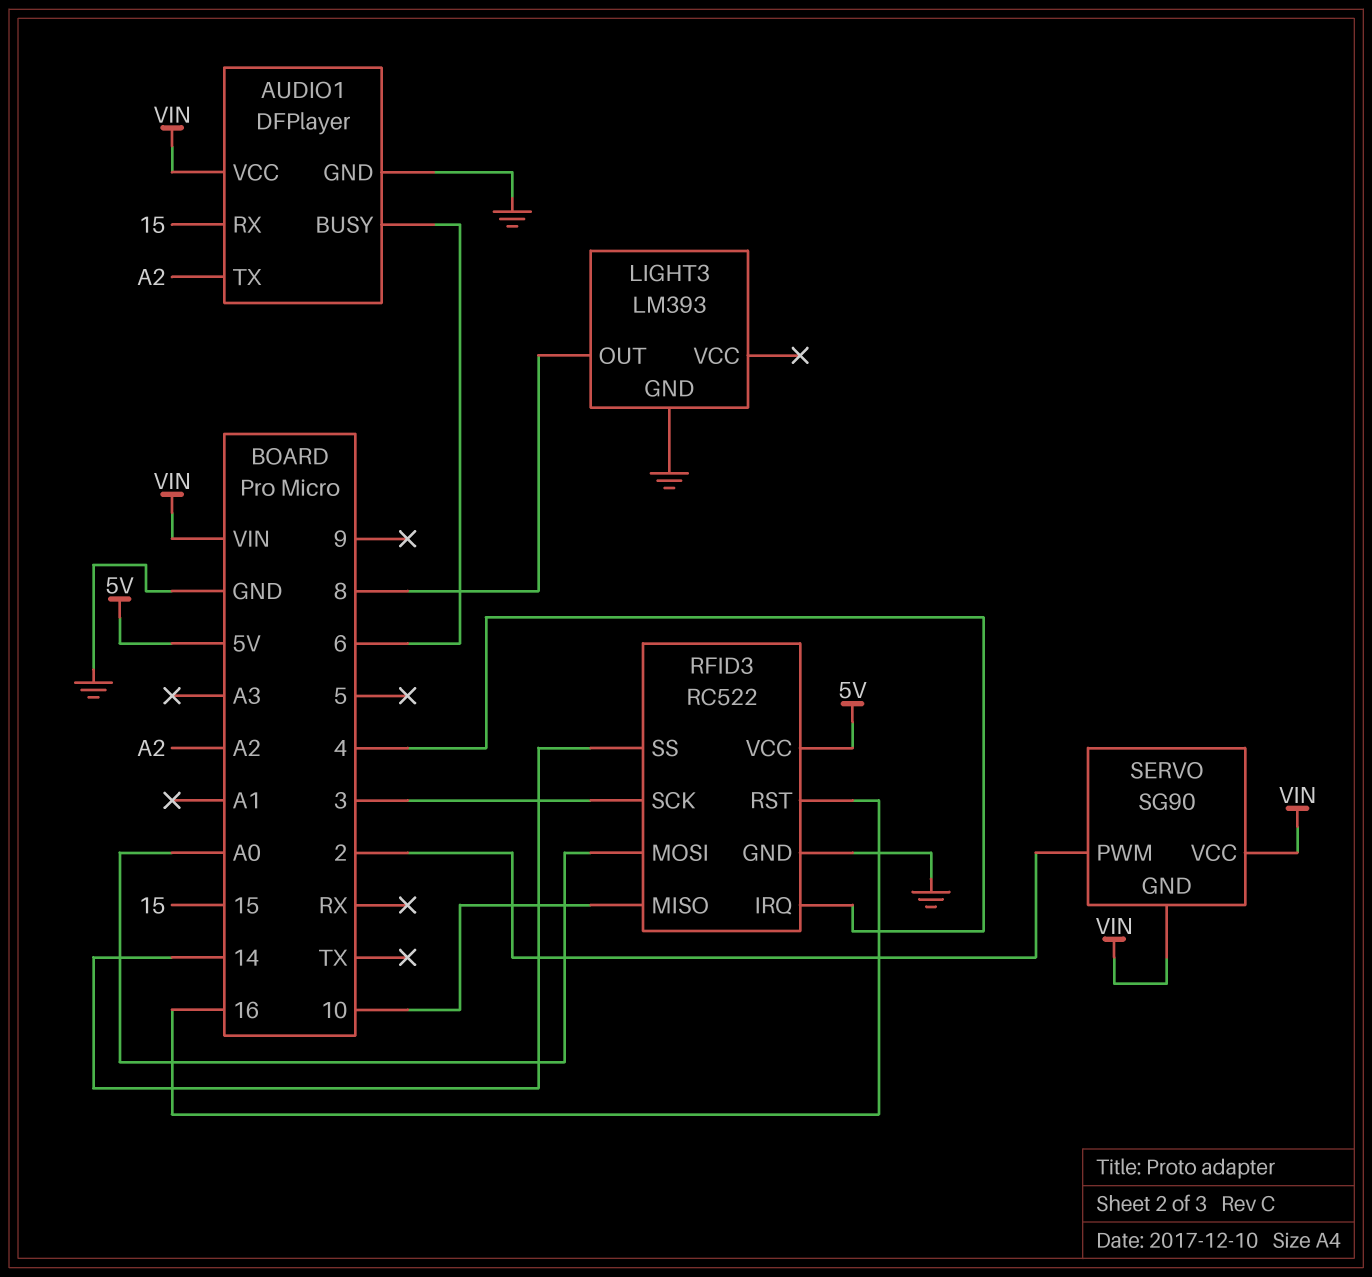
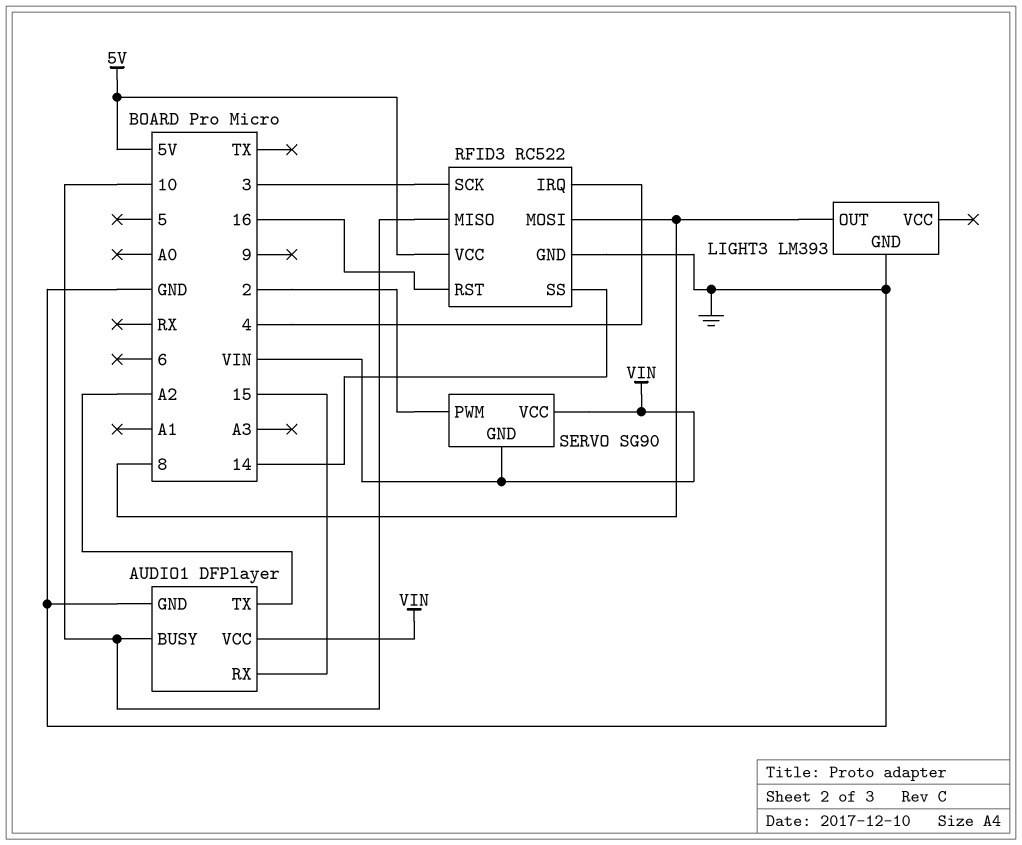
AUDIO1 pin BUSY: 6 -> 10
RFID3 pin MOSI: A0 -> 8

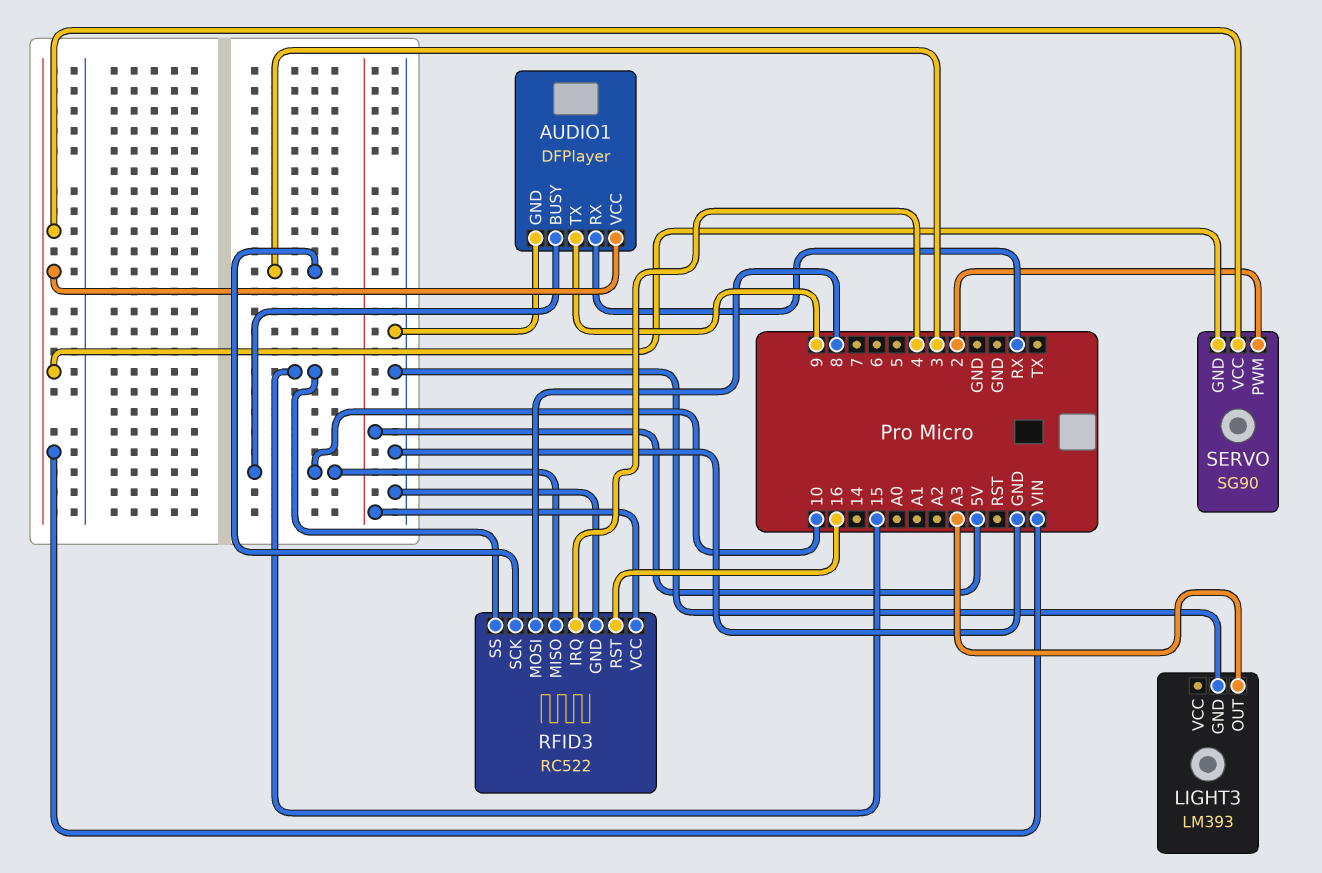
AUDIO1 pin RX: 15 -> RX
AUDIO1 pin TX: A2 -> 9
LIGHT3 pin OUT: 8 -> A3
RFID3 pin SS: 14 -> 15

